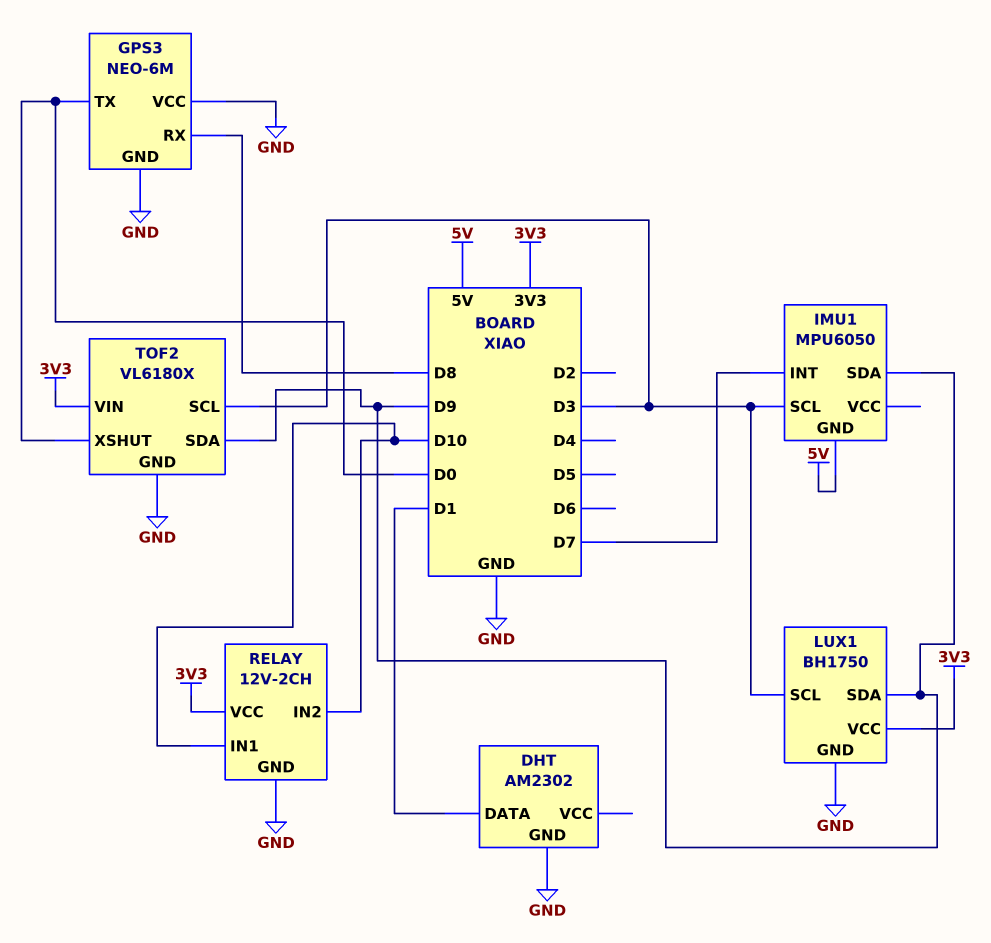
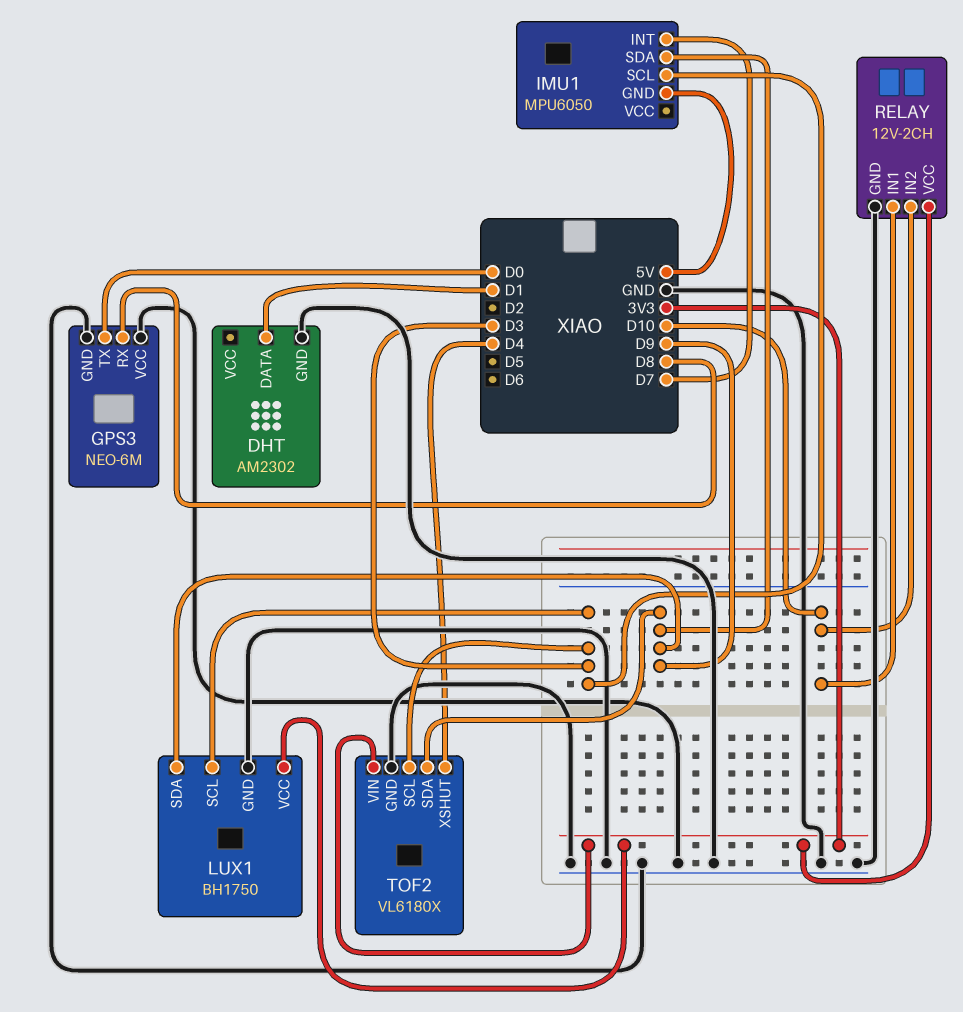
TOF2 pin XSHUT: D0 -> D4

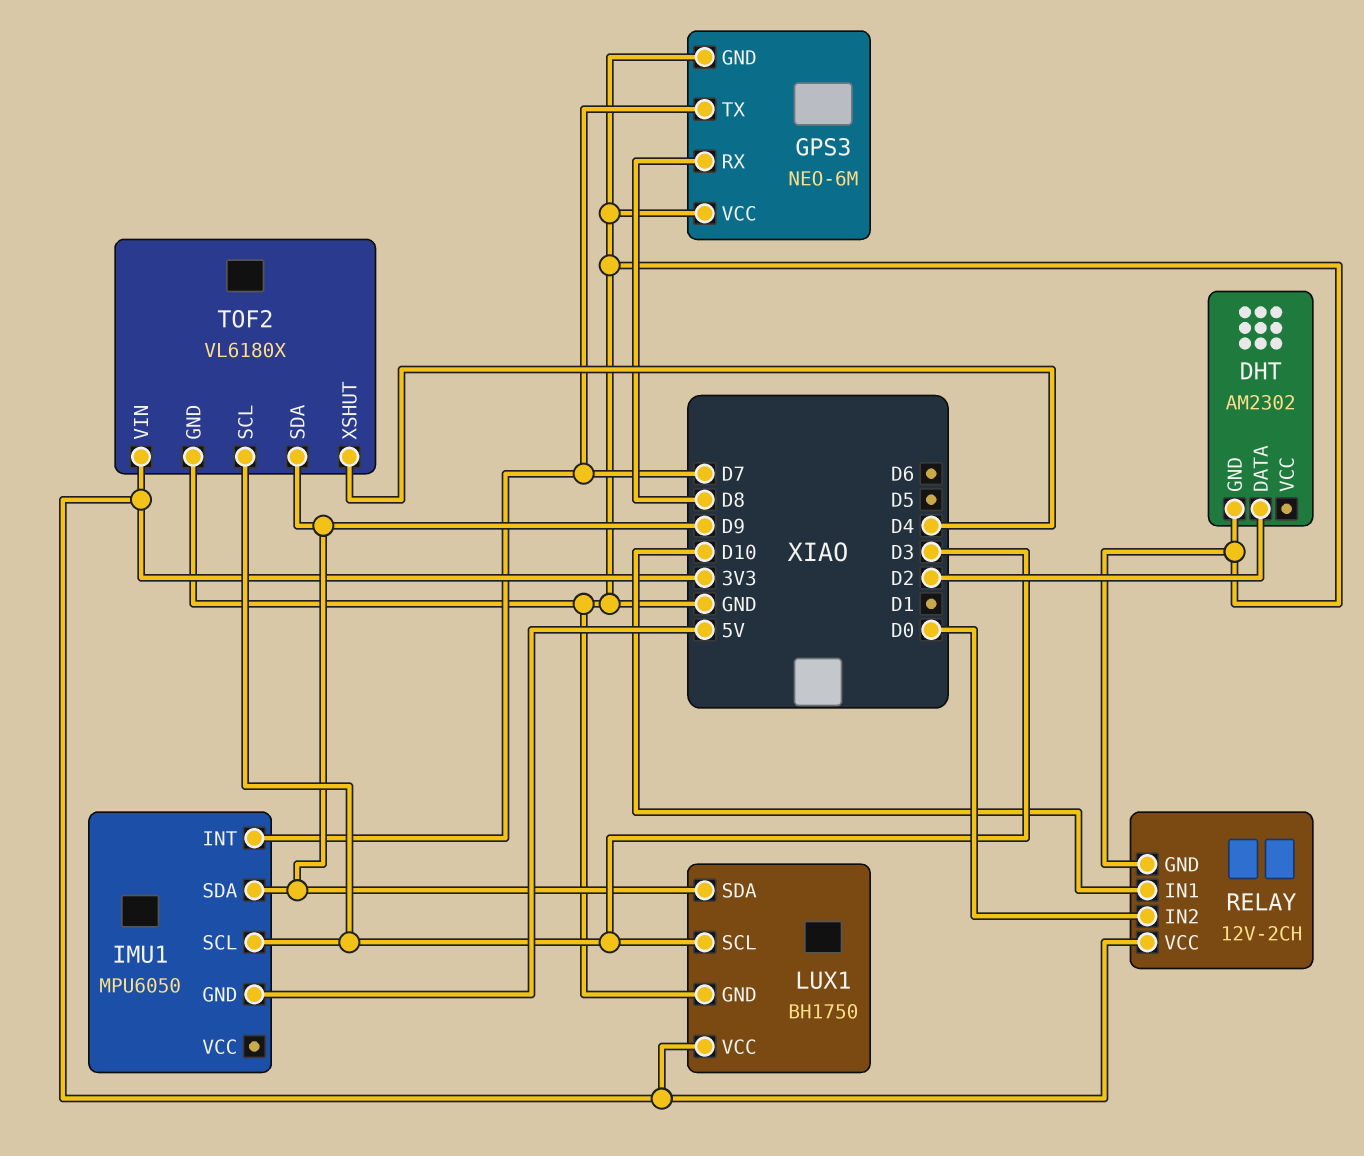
DHT pin DATA: D1 -> D2
GPS3 pin TX: D0 -> D7
RELAY pin IN2: D10 -> D0

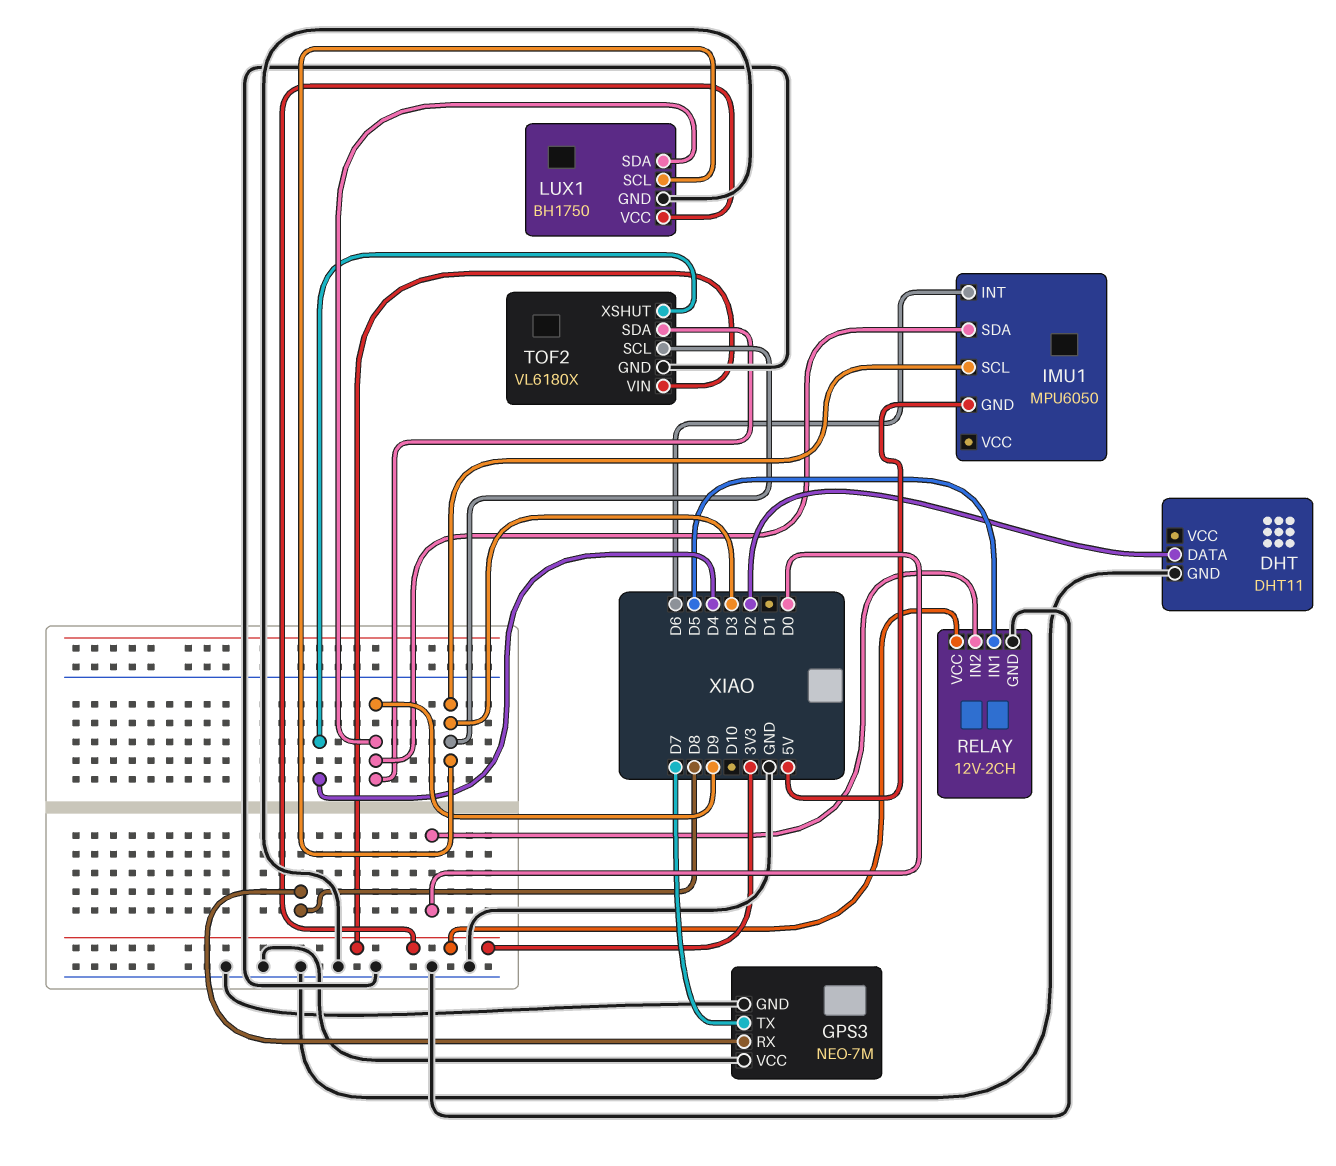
DHT: AM2302 -> DHT11
GPS3: NEO-6M -> NEO-7M
IMU1 pin INT: D7 -> D6
RELAY pin IN1: D10 -> D5

